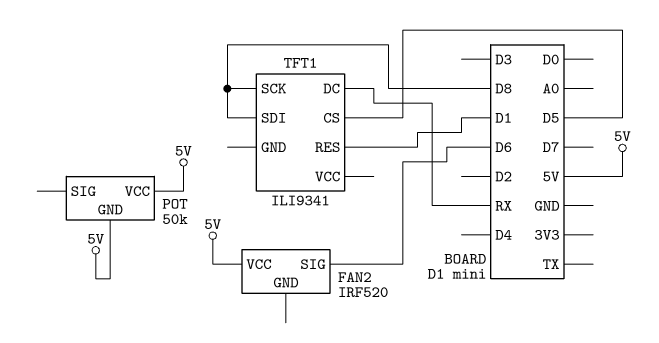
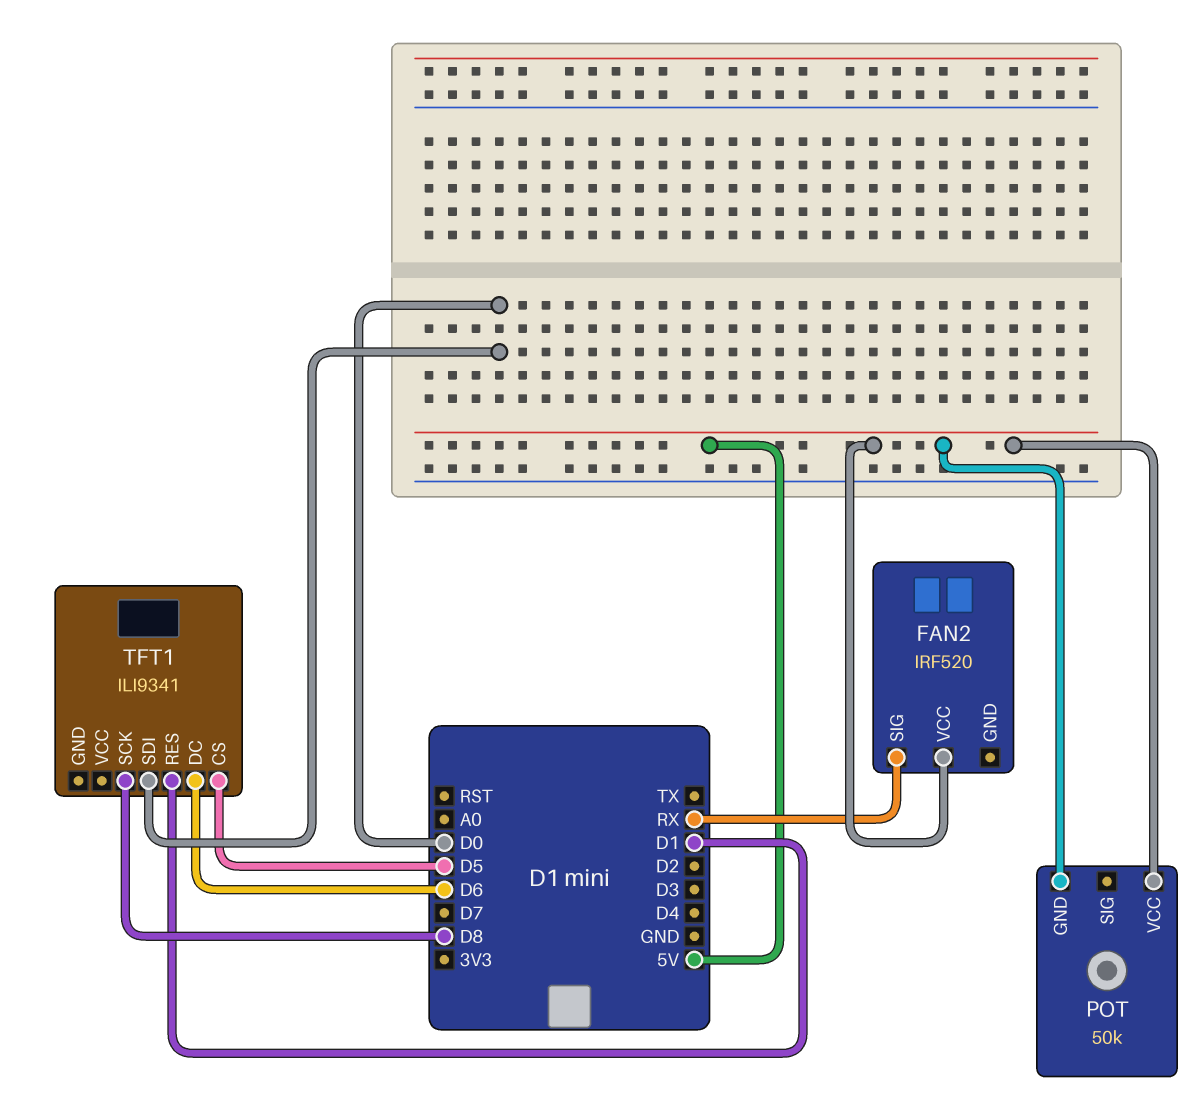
FAN2 pin SIG: D6 -> RX
TFT1 pin DC: RX -> D6
TFT1 pin SDI: D8 -> D0

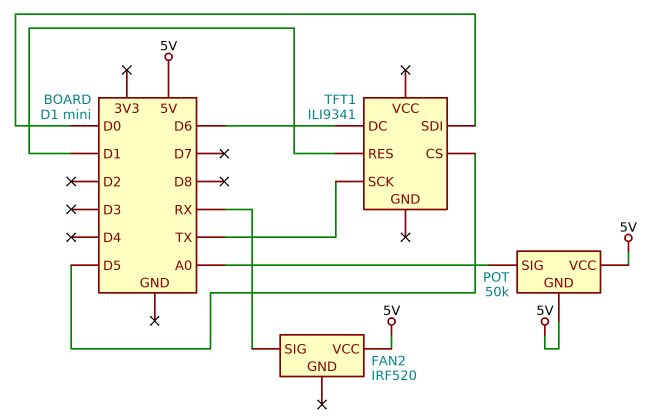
POT pin SIG: none -> A0
TFT1 pin SCK: D8 -> TX

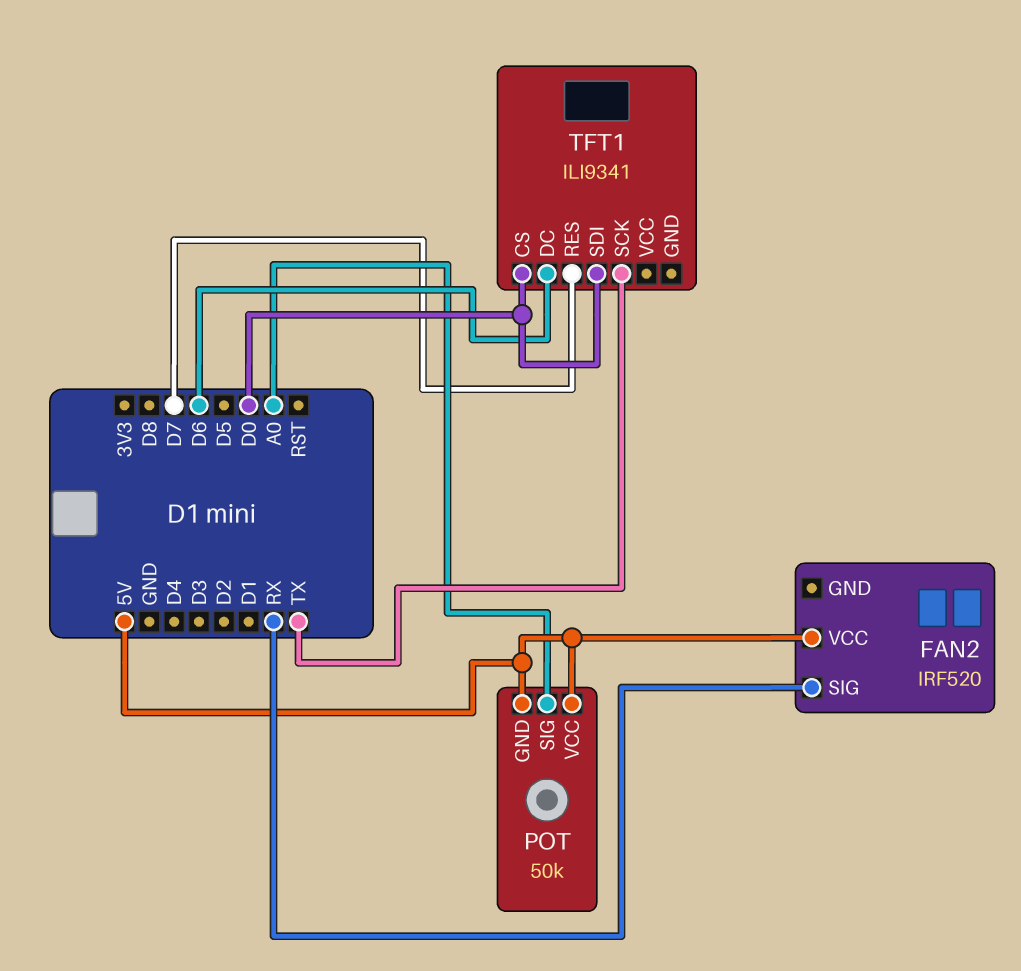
TFT1 pin CS: D5 -> D0
TFT1 pin RES: D1 -> D7

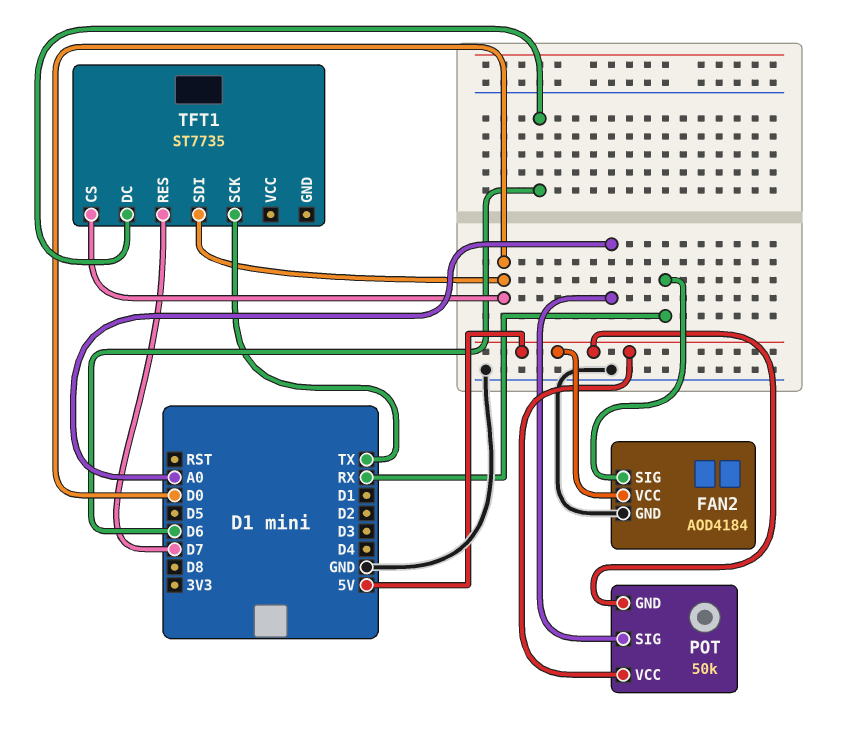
FAN2: IRF520 -> AOD4184
FAN2 pin GND: none -> GND
TFT1: ILI9341 -> ST7735

